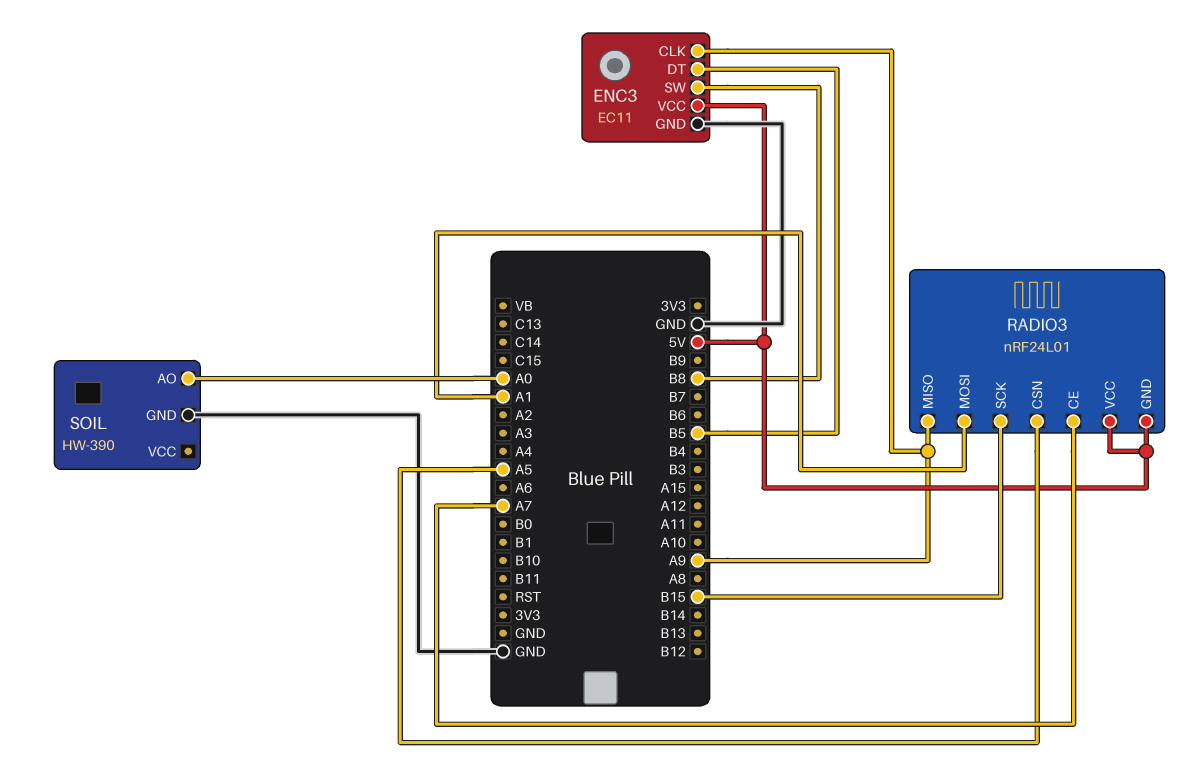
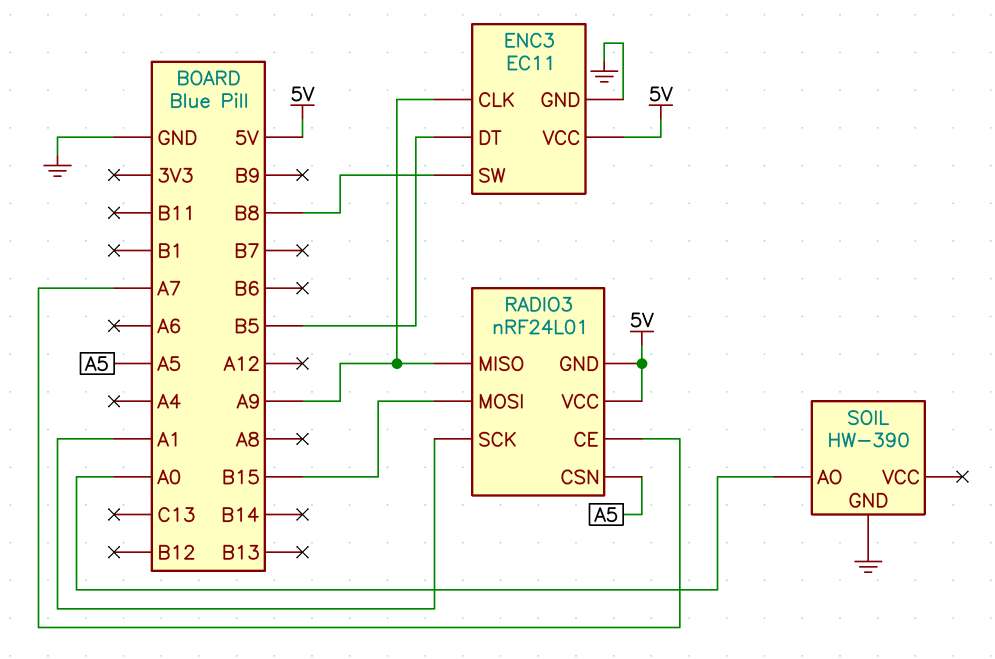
RADIO3 pin MOSI: A1 -> B15
RADIO3 pin SCK: B15 -> A1

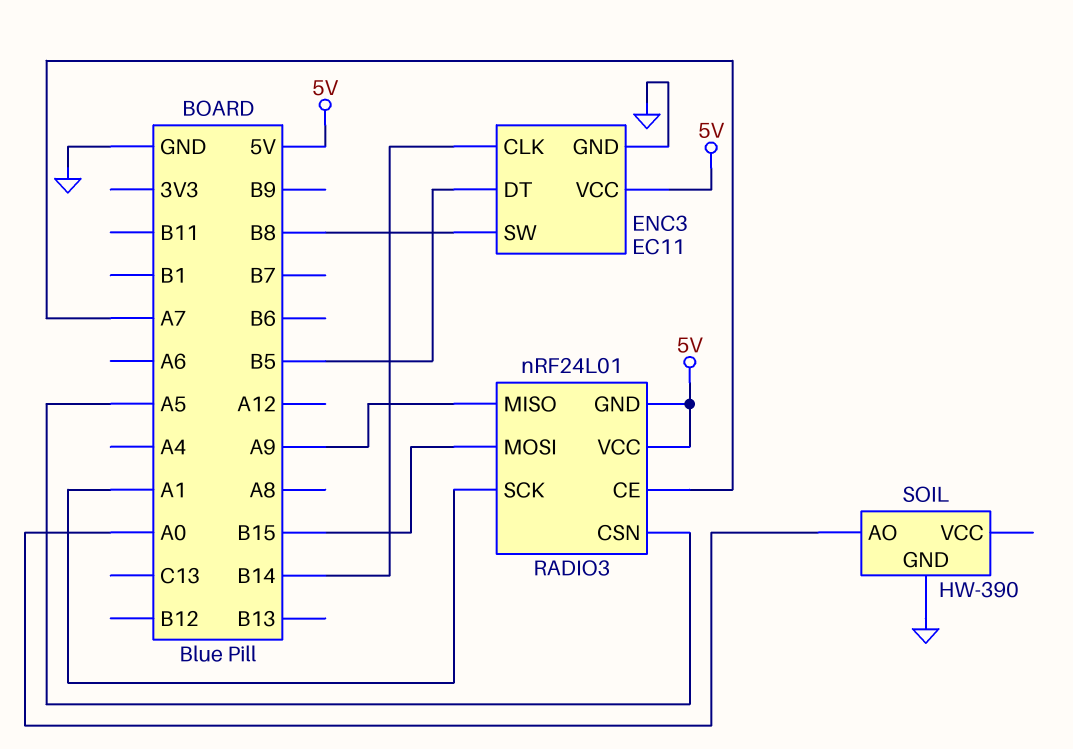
ENC3 pin CLK: A9 -> B14

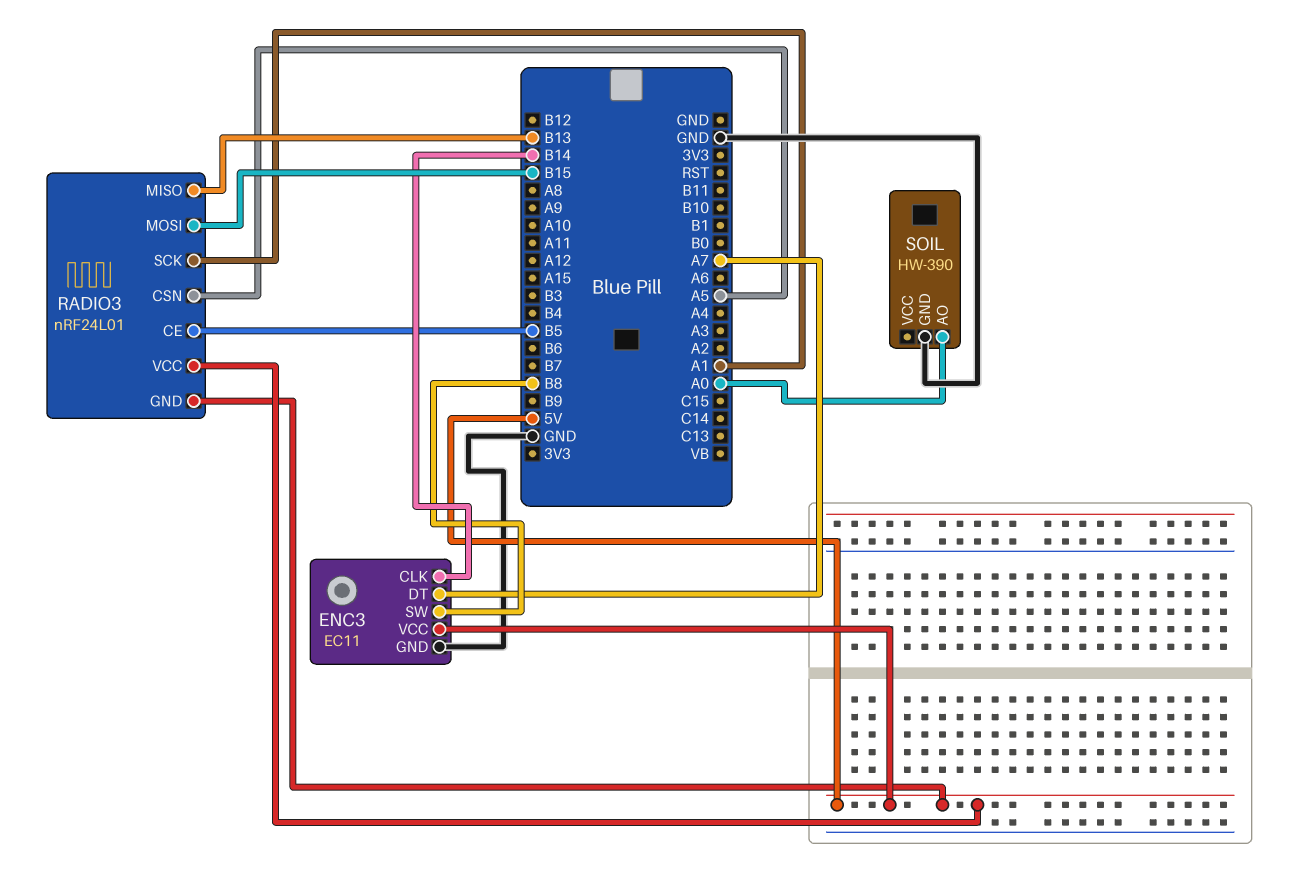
ENC3 pin DT: B5 -> A7
RADIO3 pin CE: A7 -> B5
RADIO3 pin MISO: A9 -> B13

